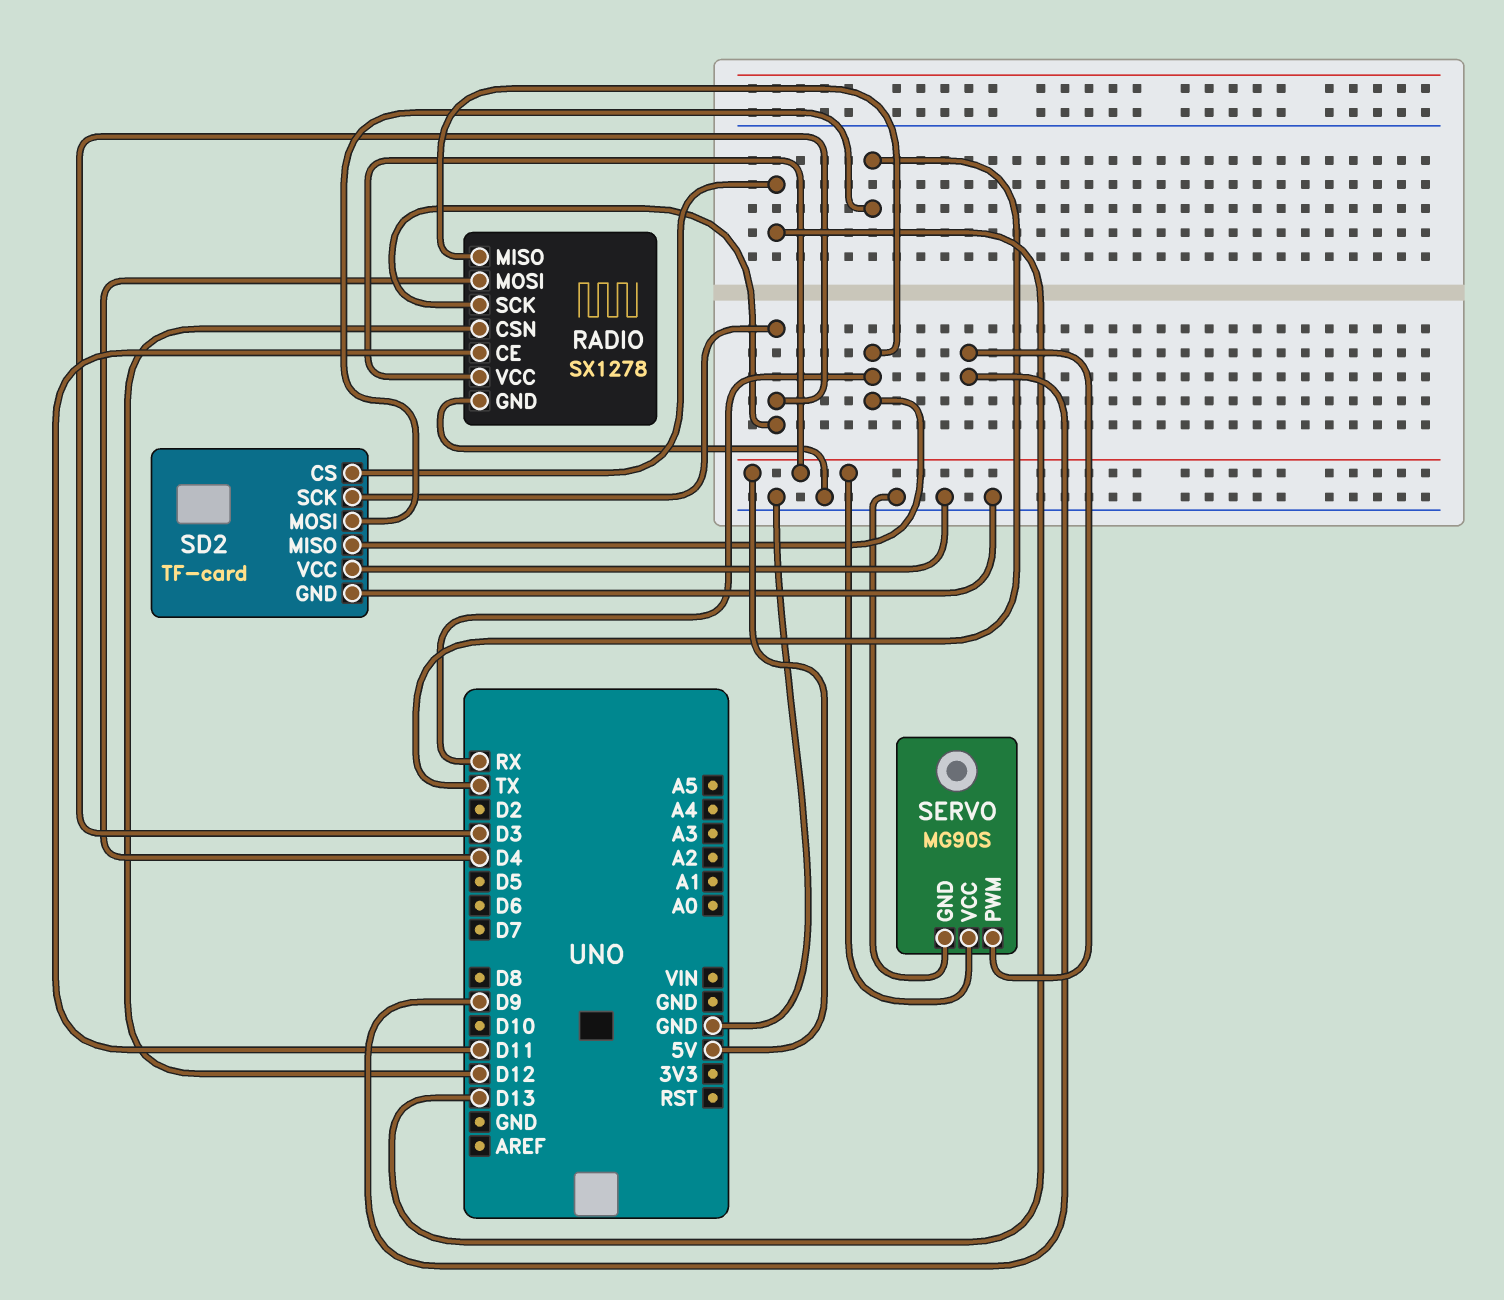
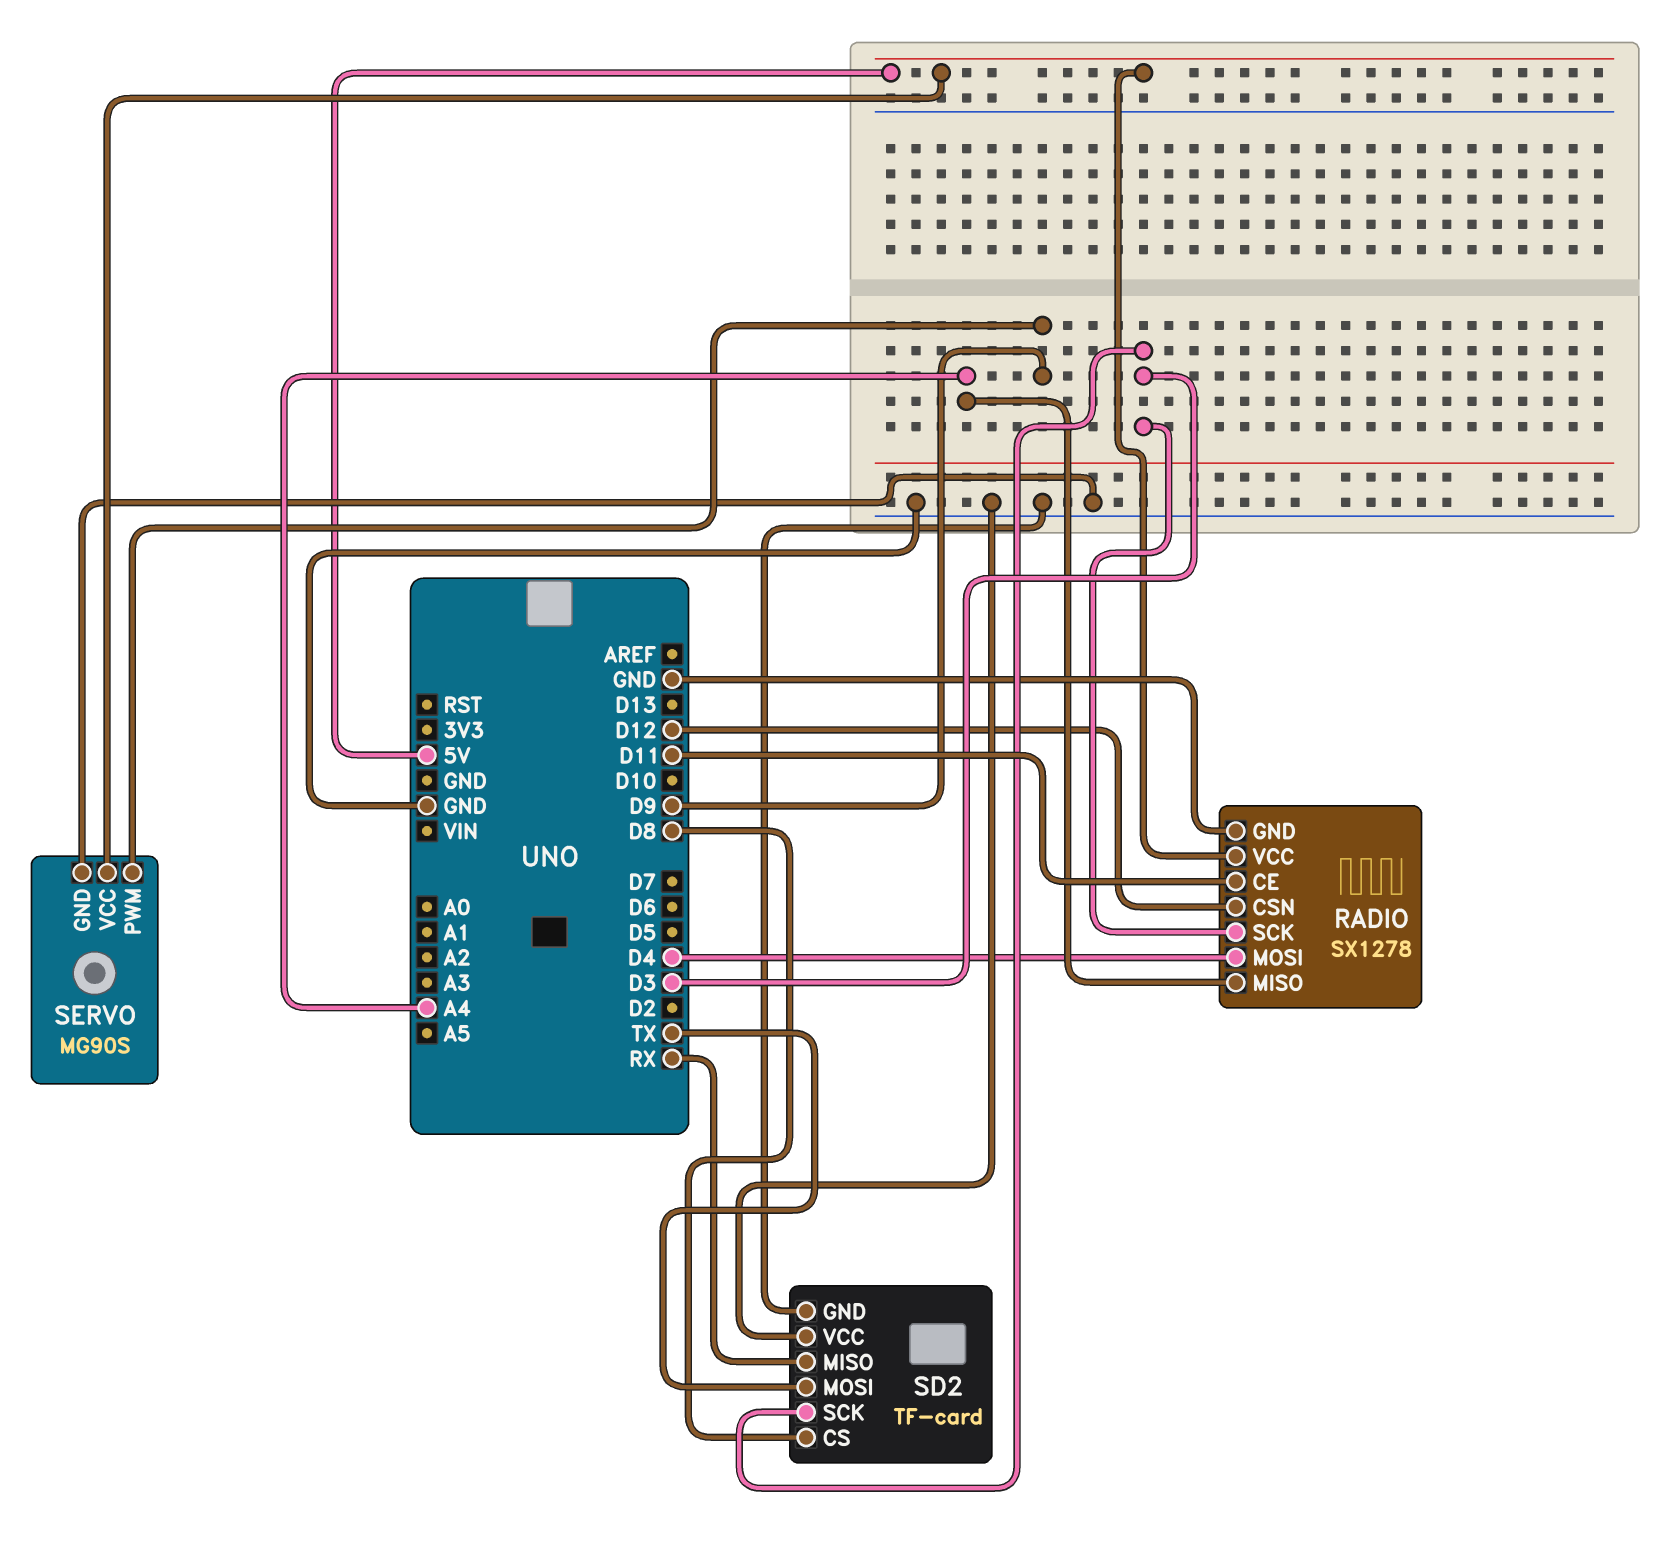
RADIO pin MISO: RX -> A4
SD2 pin CS: D13 -> D8

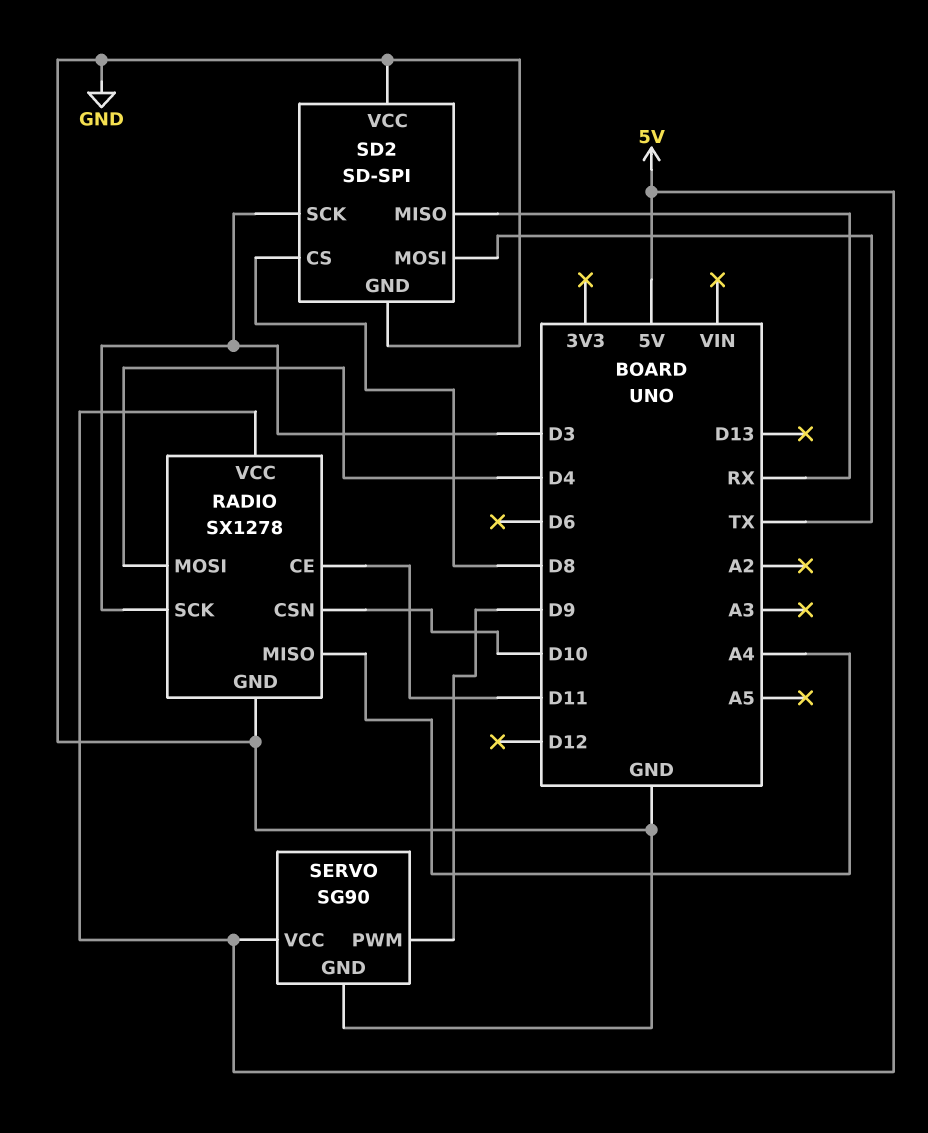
RADIO pin CSN: D12 -> D10
SD2: TF-card -> SD-SPI
SERVO: MG90S -> SG90

